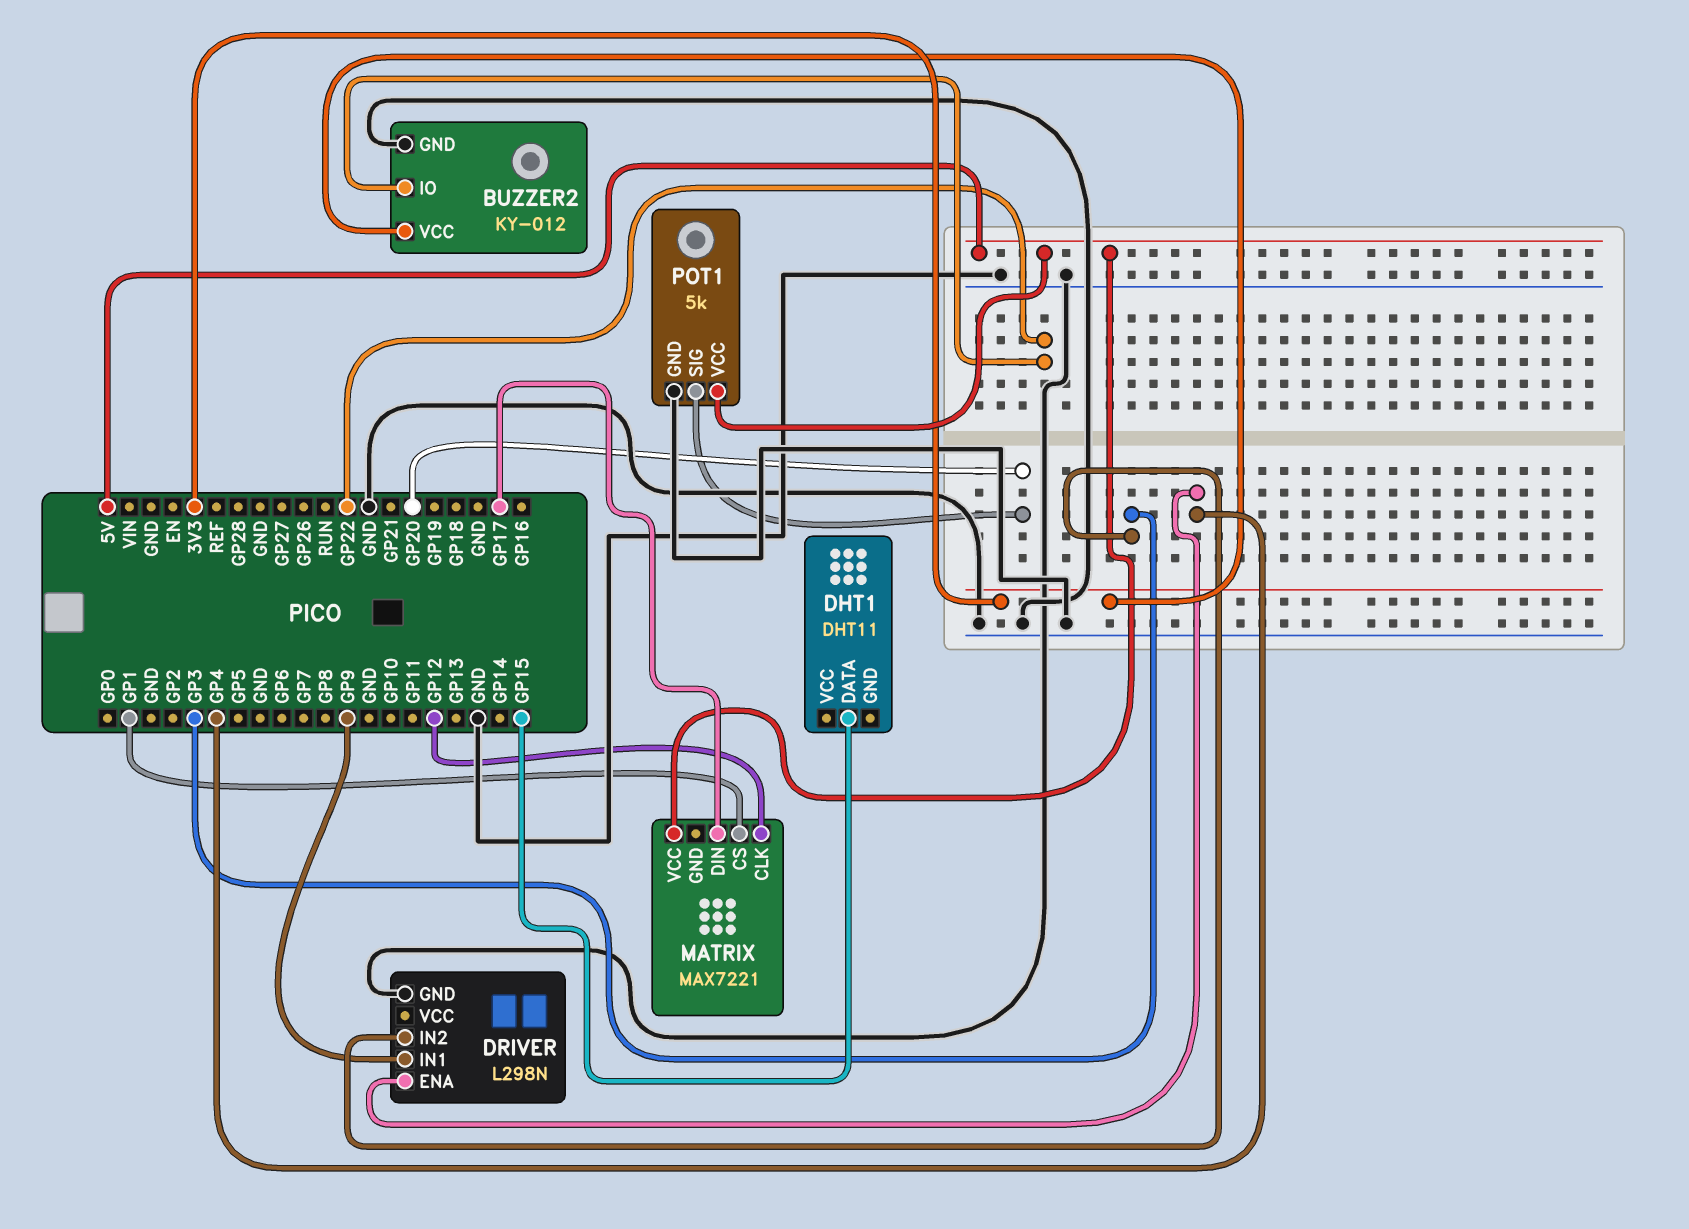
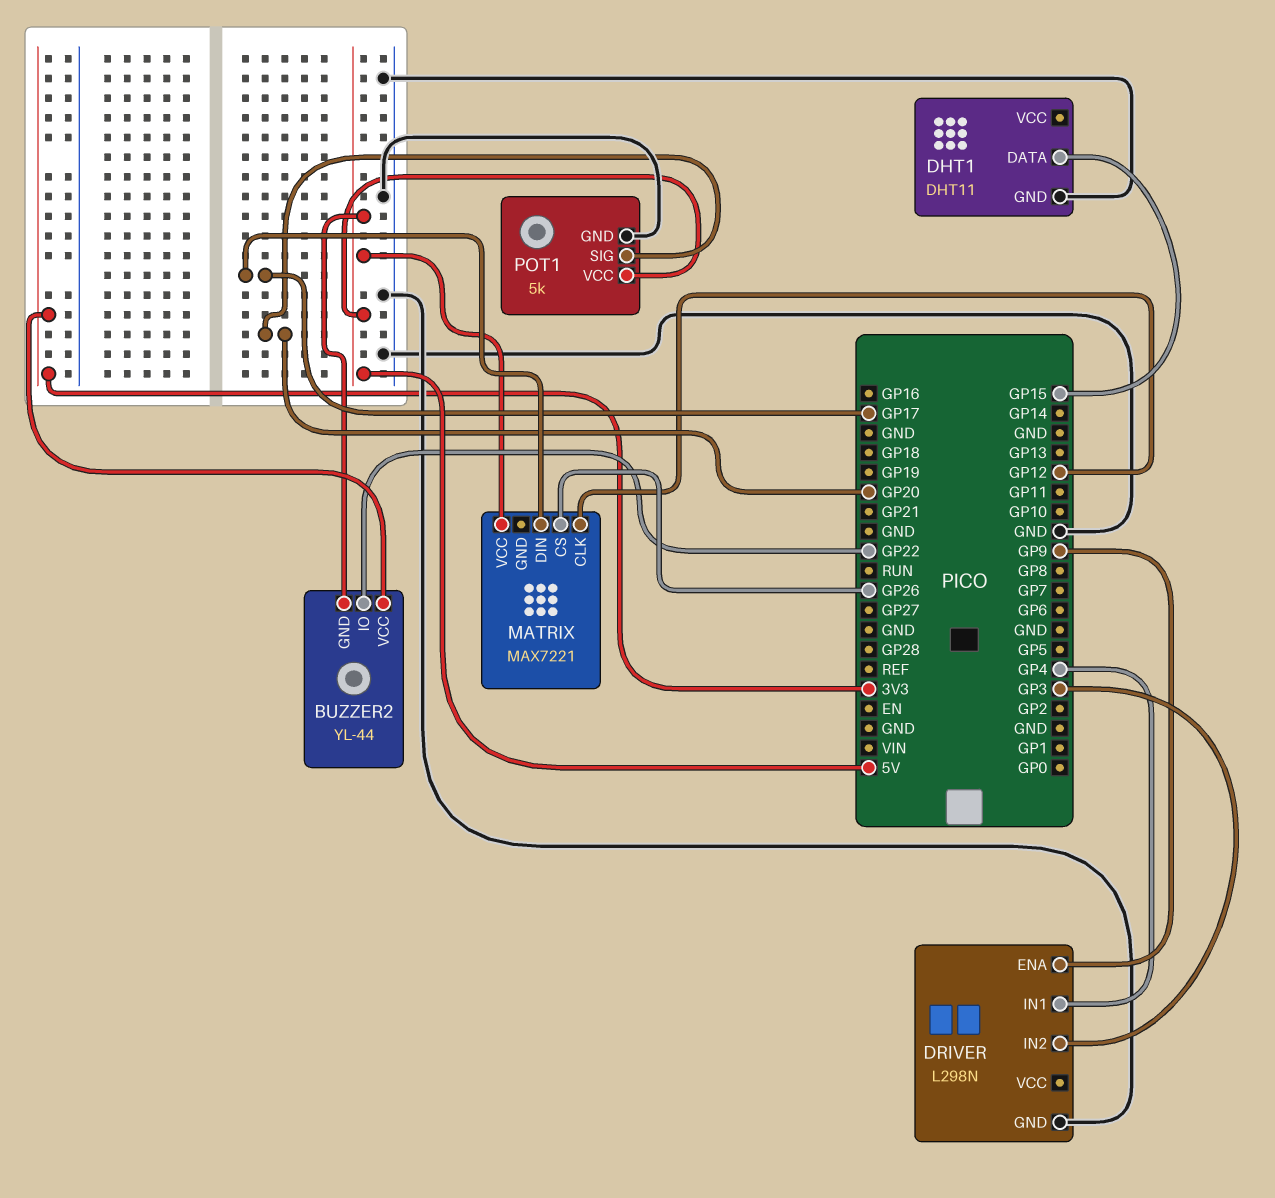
BUZZER2: KY-012 -> YL-44
BUZZER2 pin GND: GND -> 5V
DHT1 pin GND: none -> GND
DRIVER pin ENA: GP4 -> GP9
DRIVER pin IN1: GP9 -> GP4
MATRIX pin CS: GP1 -> GP26

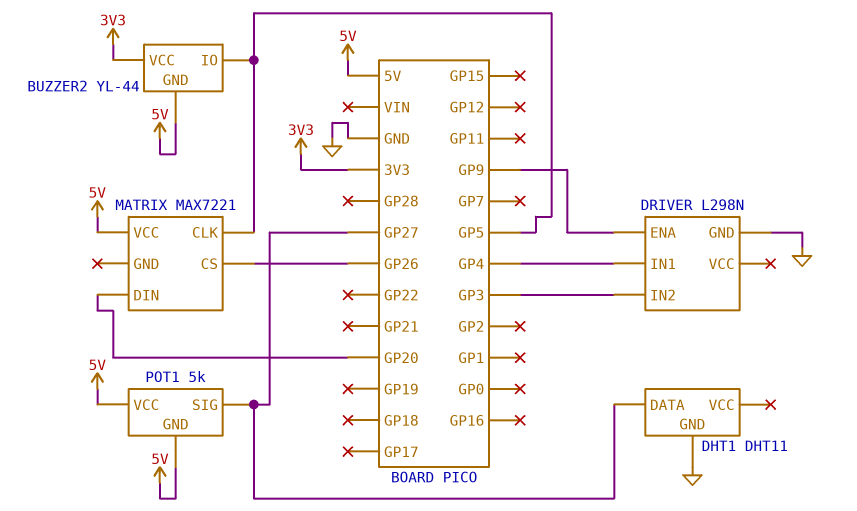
BUZZER2 pin IO: GP22 -> GP5
DHT1 pin DATA: GP15 -> GP27
MATRIX pin CLK: GP12 -> GP5
MATRIX pin DIN: GP17 -> GP20
POT1 pin GND: GND -> 5V
POT1 pin SIG: GP20 -> GP27

